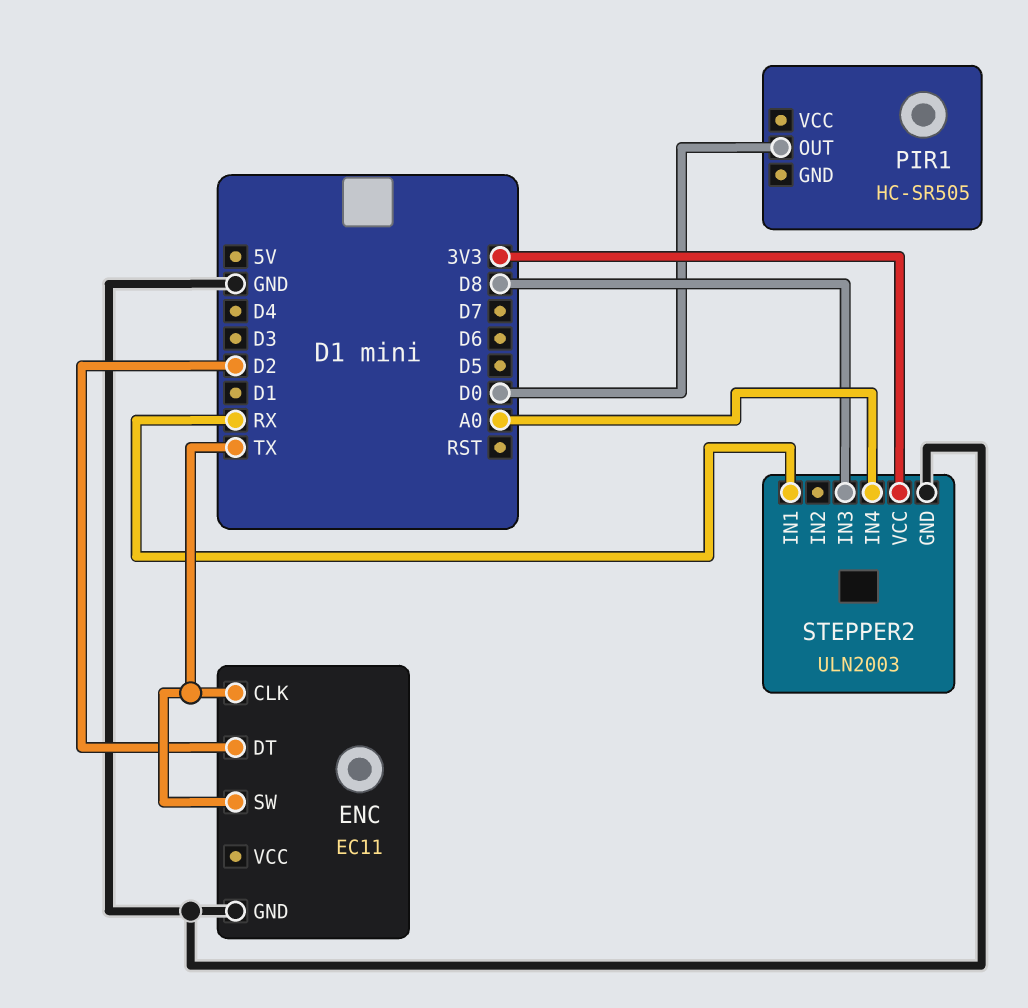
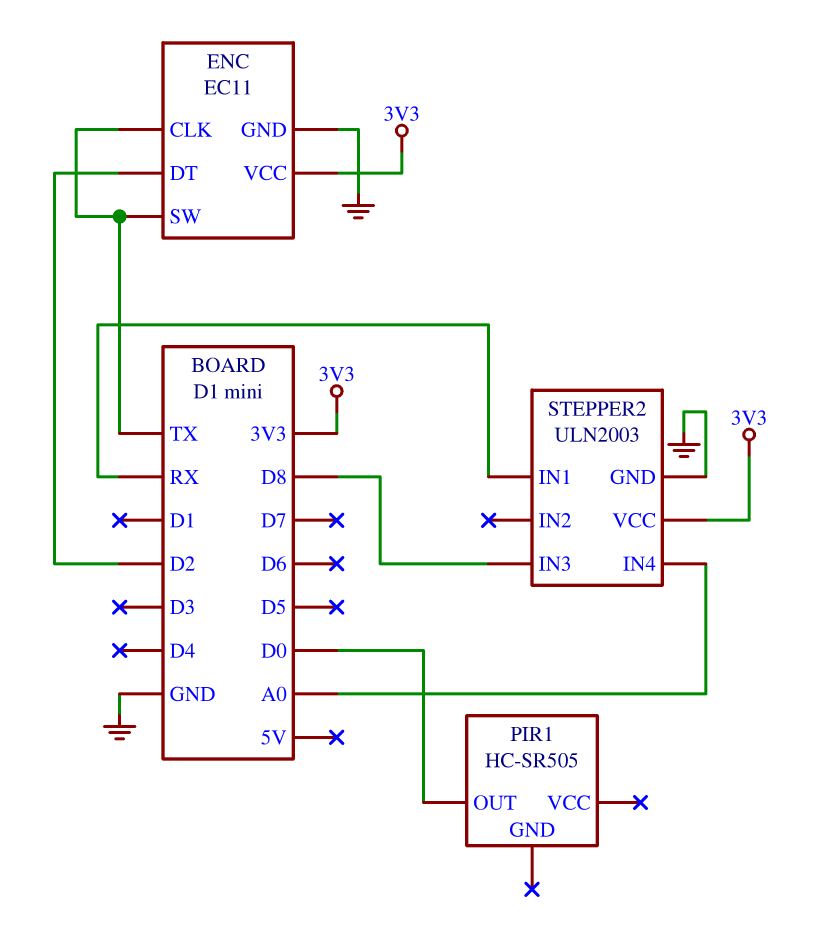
ENC pin VCC: none -> 3V3

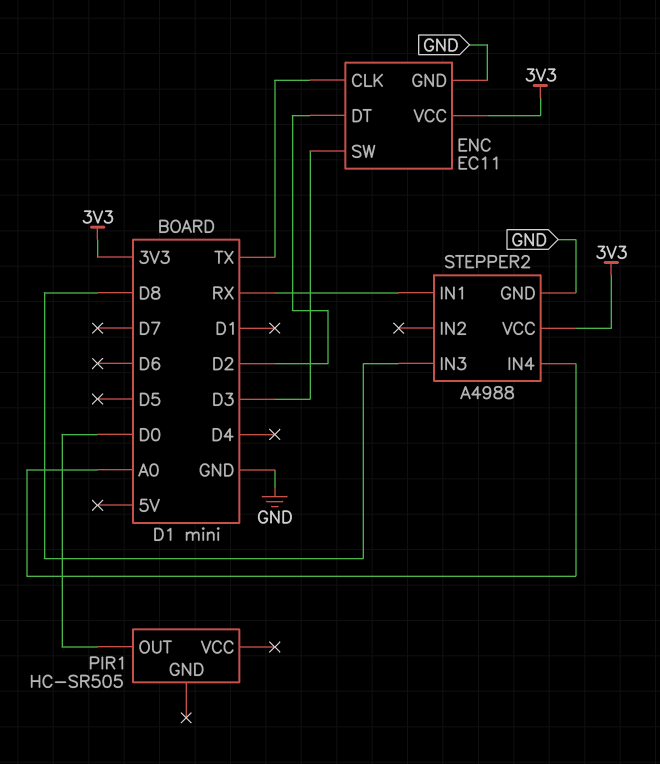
ENC pin SW: TX -> D3
STEPPER2: ULN2003 -> A4988

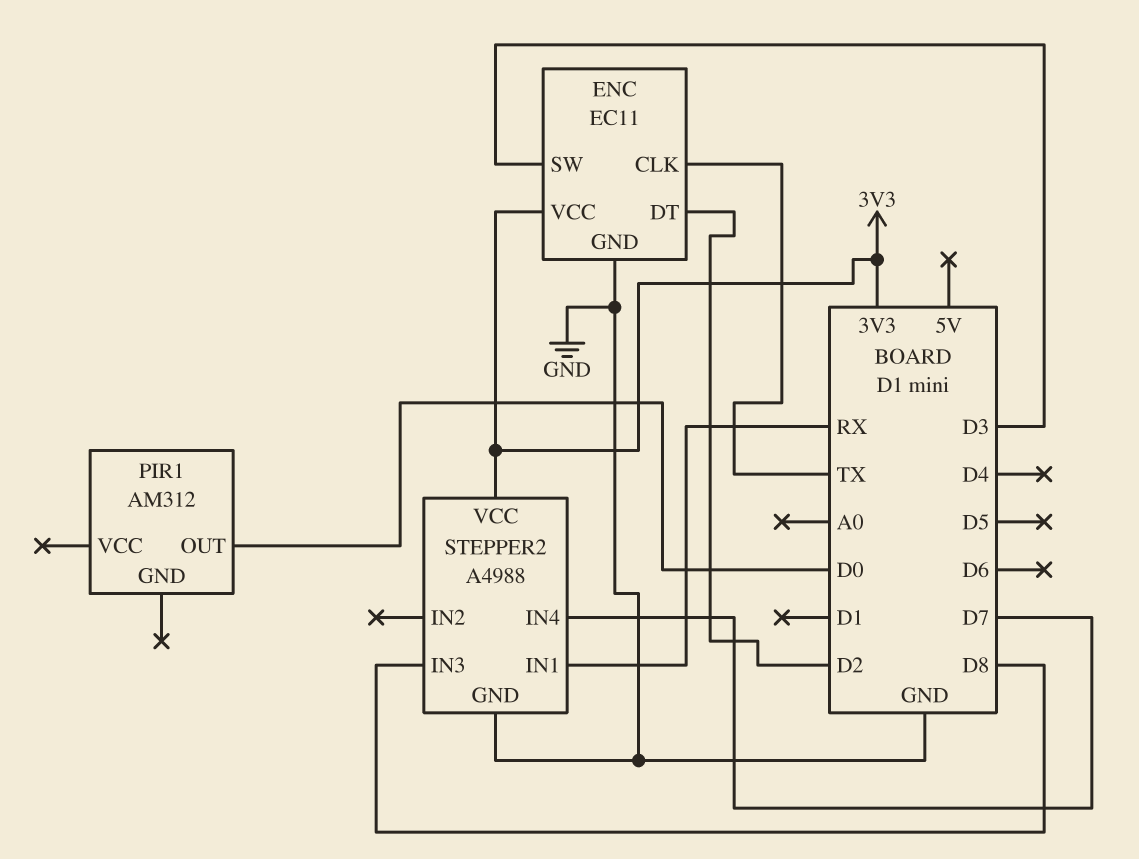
PIR1: HC-SR505 -> AM312
STEPPER2 pin IN4: A0 -> D7

